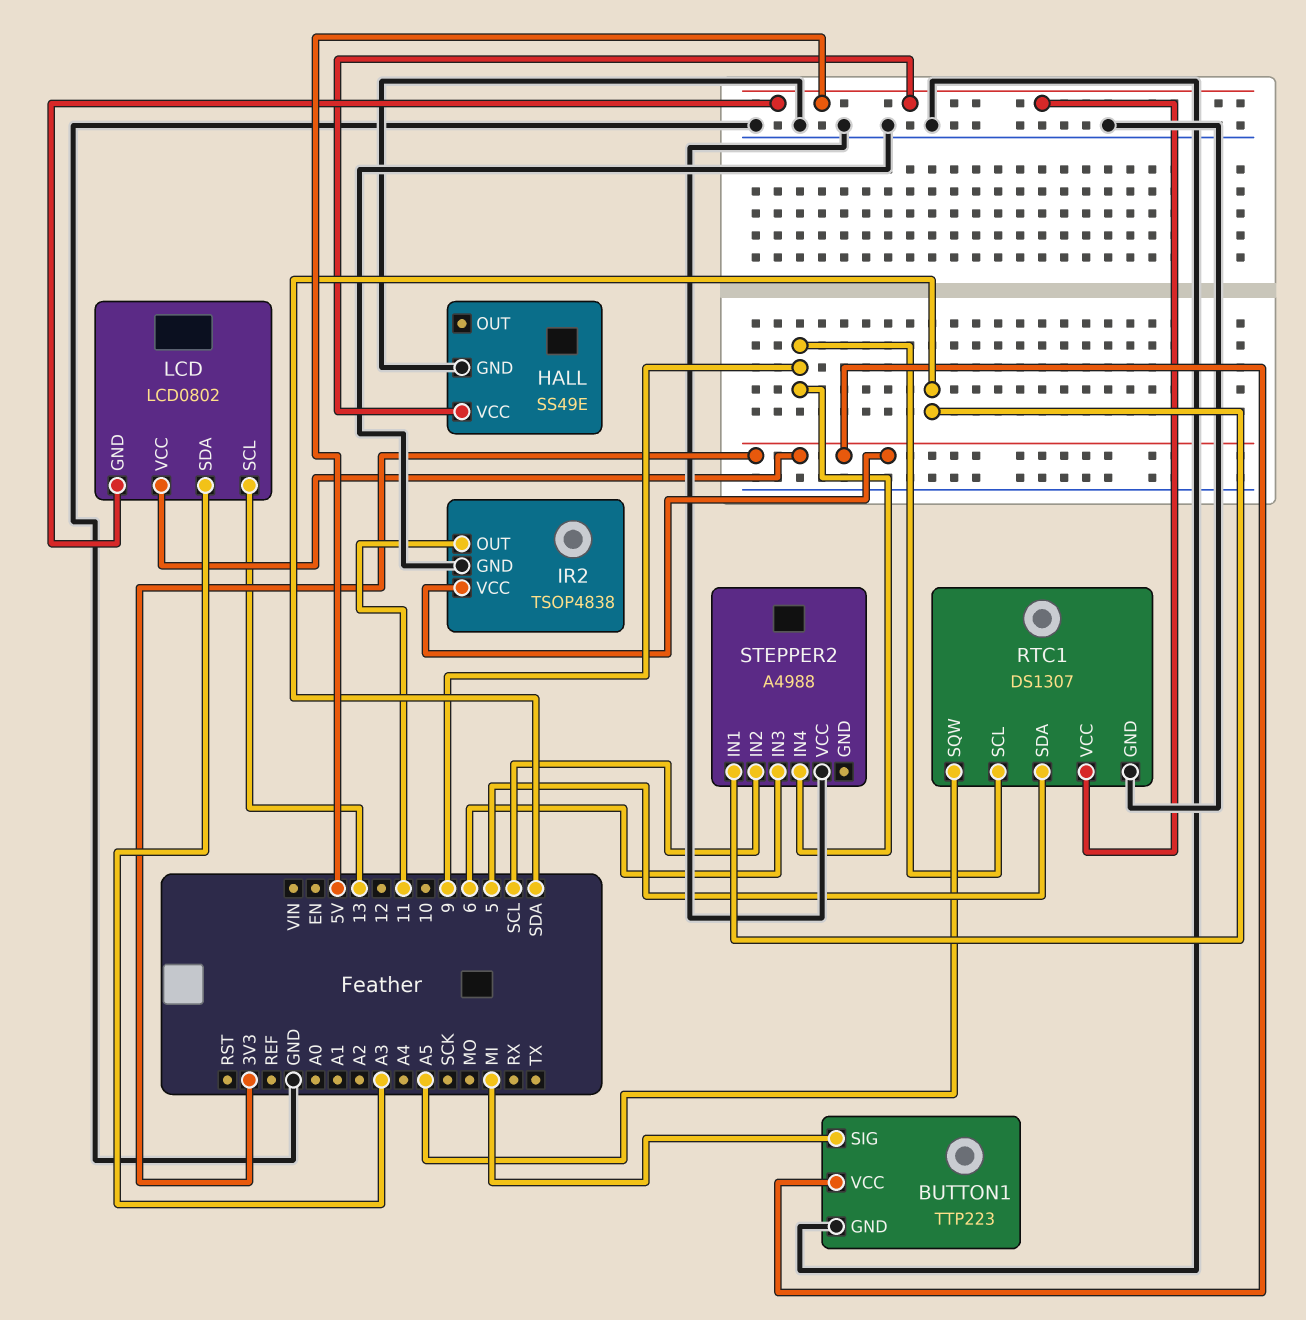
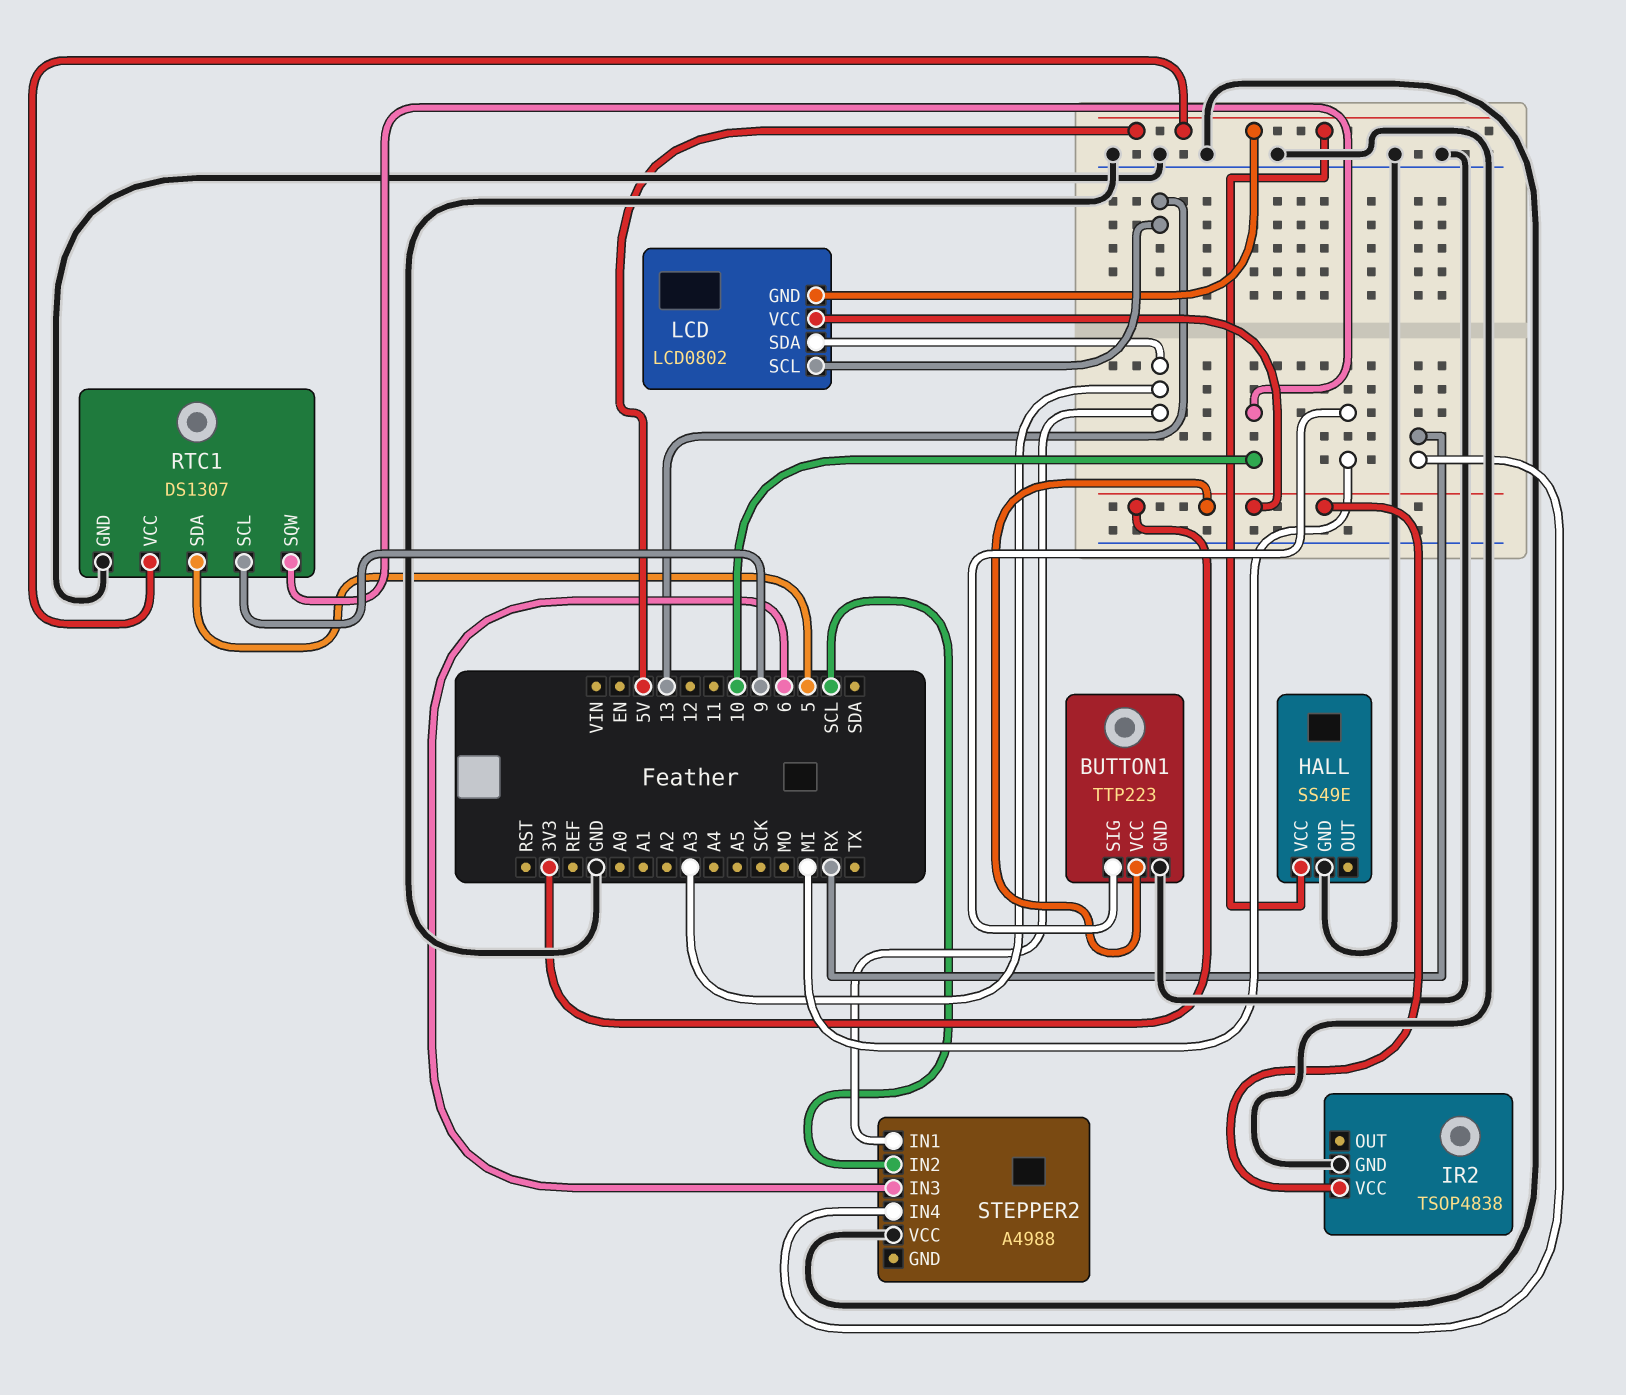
IR2 pin OUT: 11 -> none
RTC1 pin SQW: A5 -> 10
STEPPER2 pin IN1: SDA -> A3
STEPPER2 pin IN4: 9 -> RX

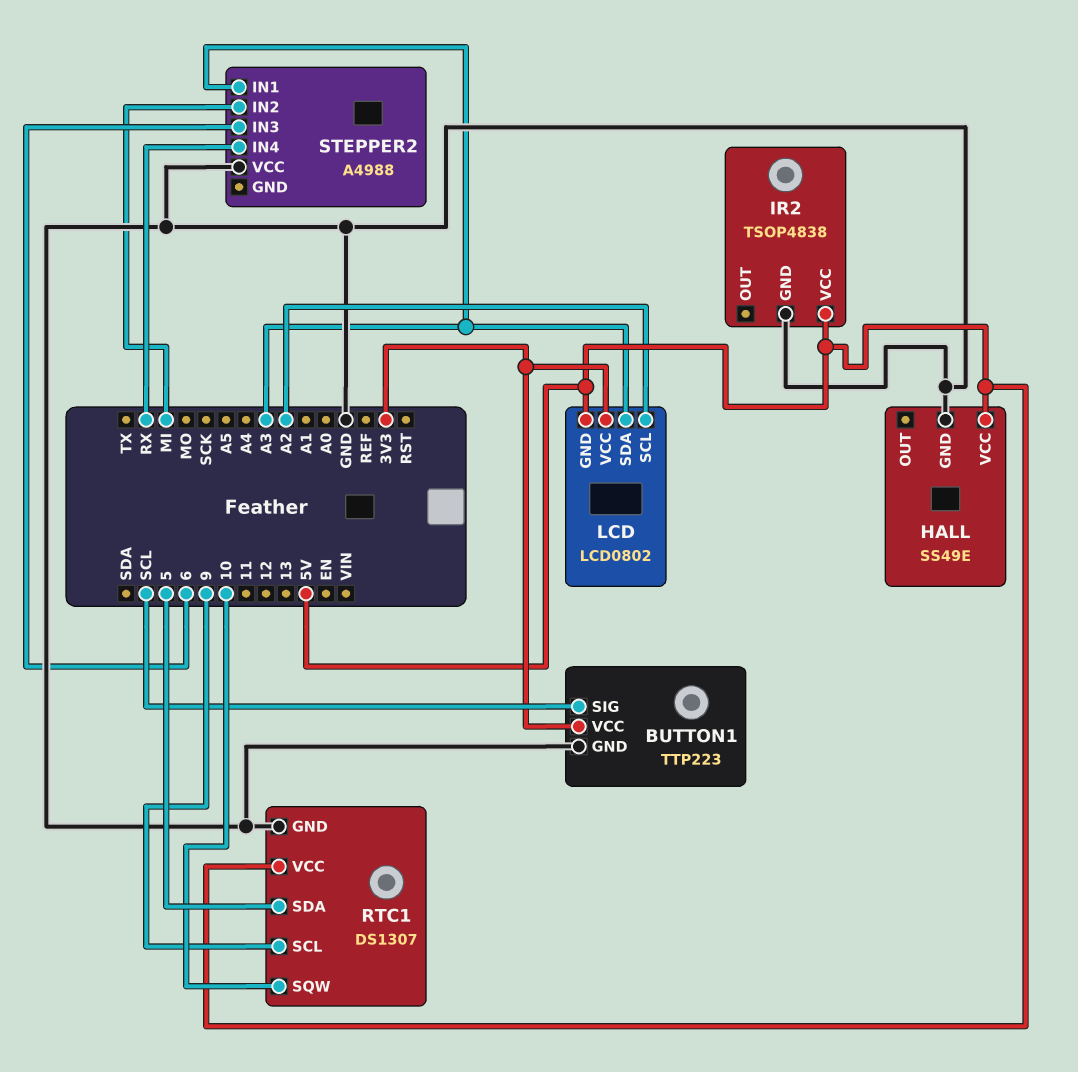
BUTTON1 pin SIG: MI -> SCL
IR2 pin VCC: 3V3 -> 5V
LCD pin SCL: 13 -> A2
STEPPER2 pin IN2: SCL -> MI

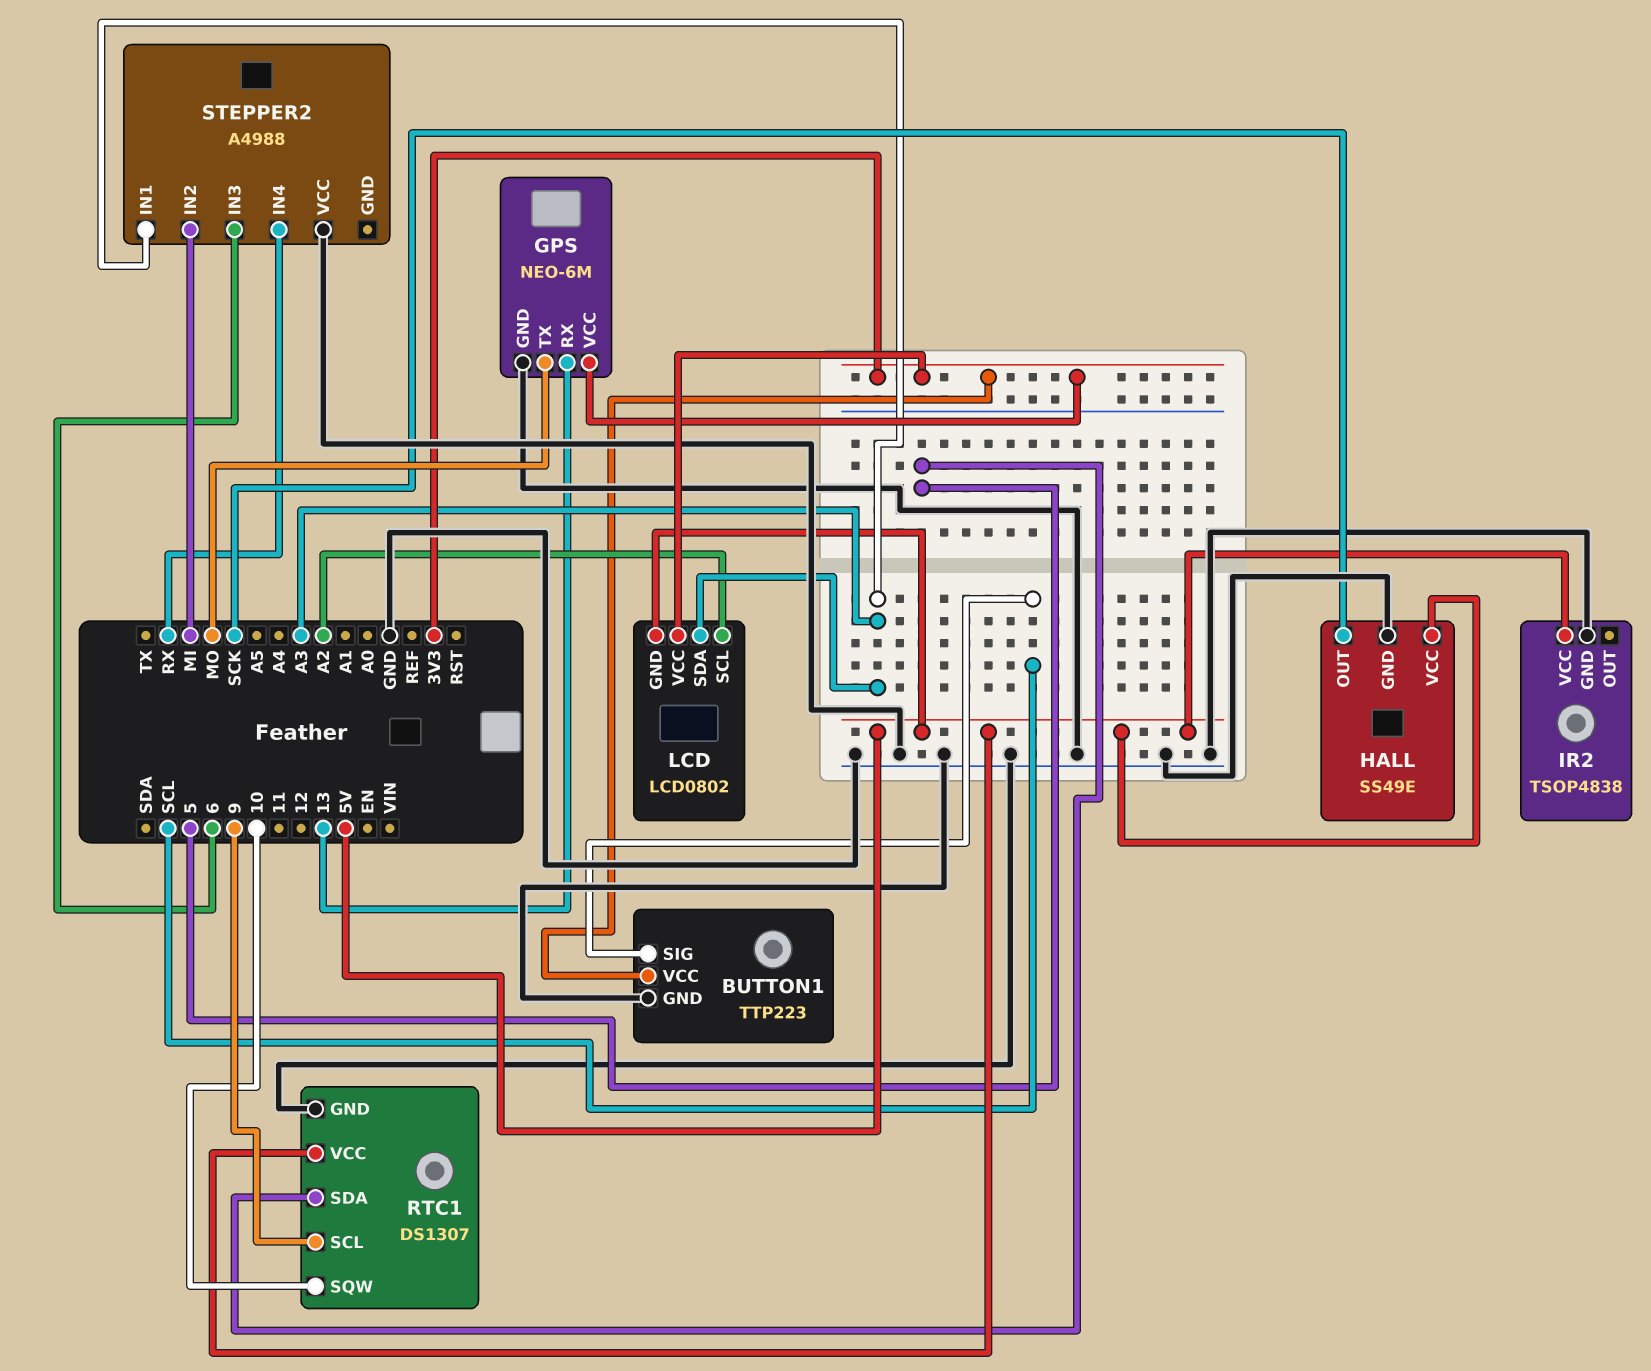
GPS: none -> NEO-6M
GPS pin GND: none -> GND
GPS pin RX: none -> 13
GPS pin TX: none -> MO
GPS pin VCC: none -> 3V3
HALL pin OUT: none -> SCK

